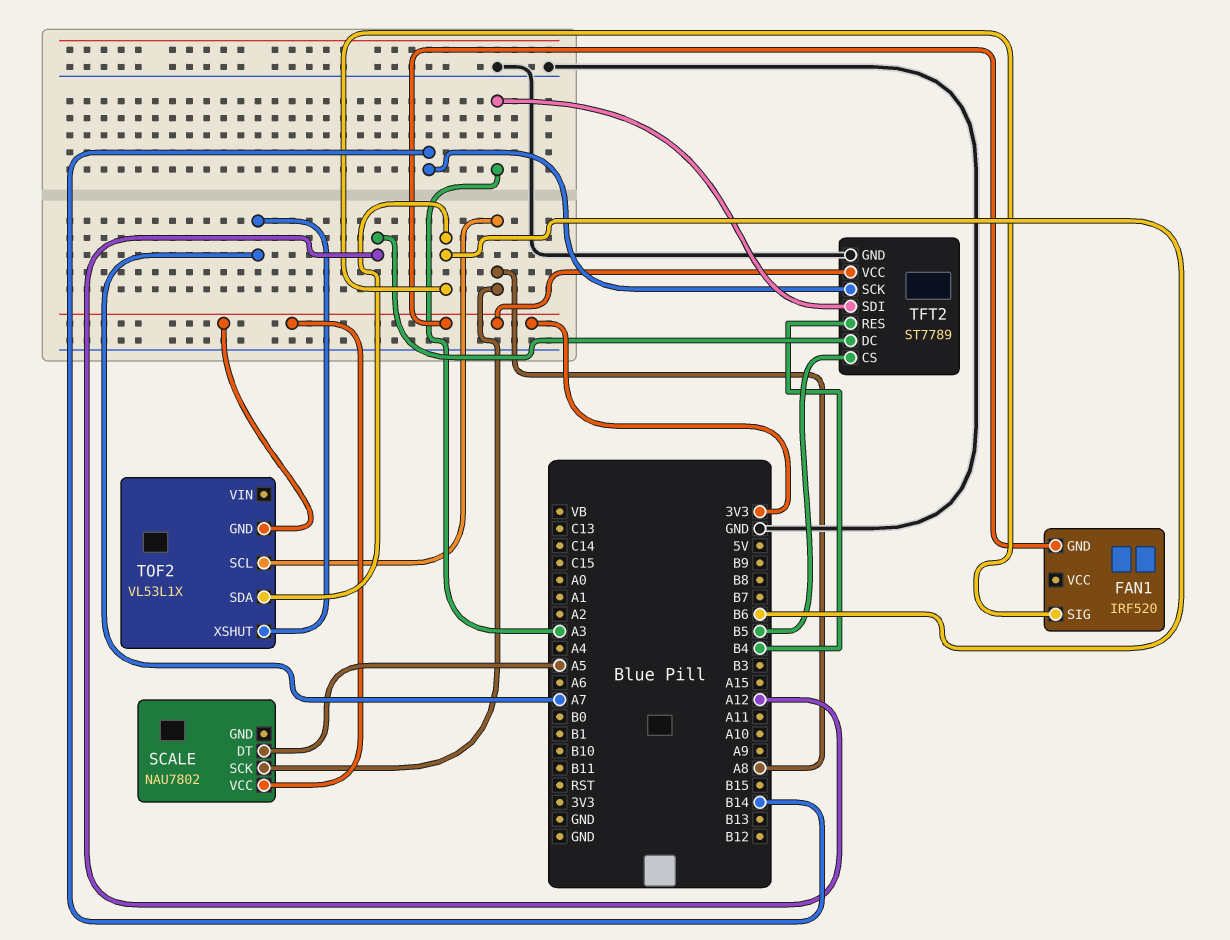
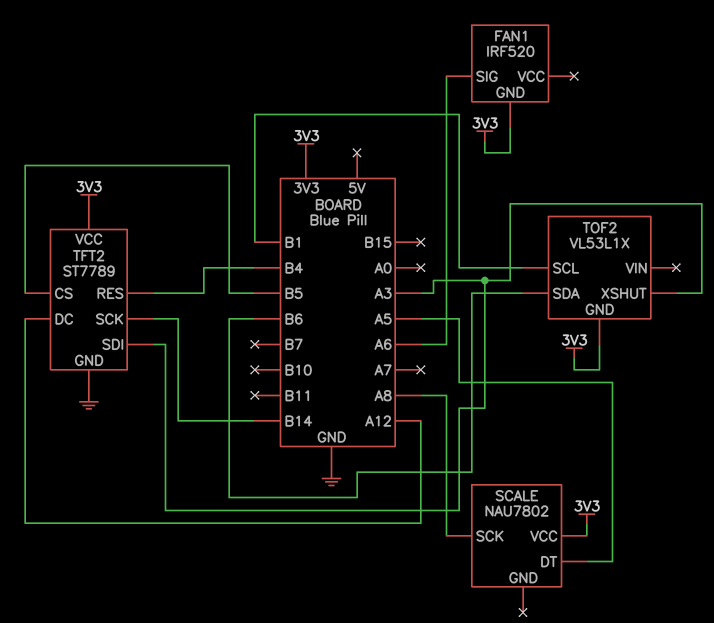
FAN1 pin SIG: B6 -> A6
TOF2 pin SCL: A8 -> B1
TOF2 pin XSHUT: A7 -> A3

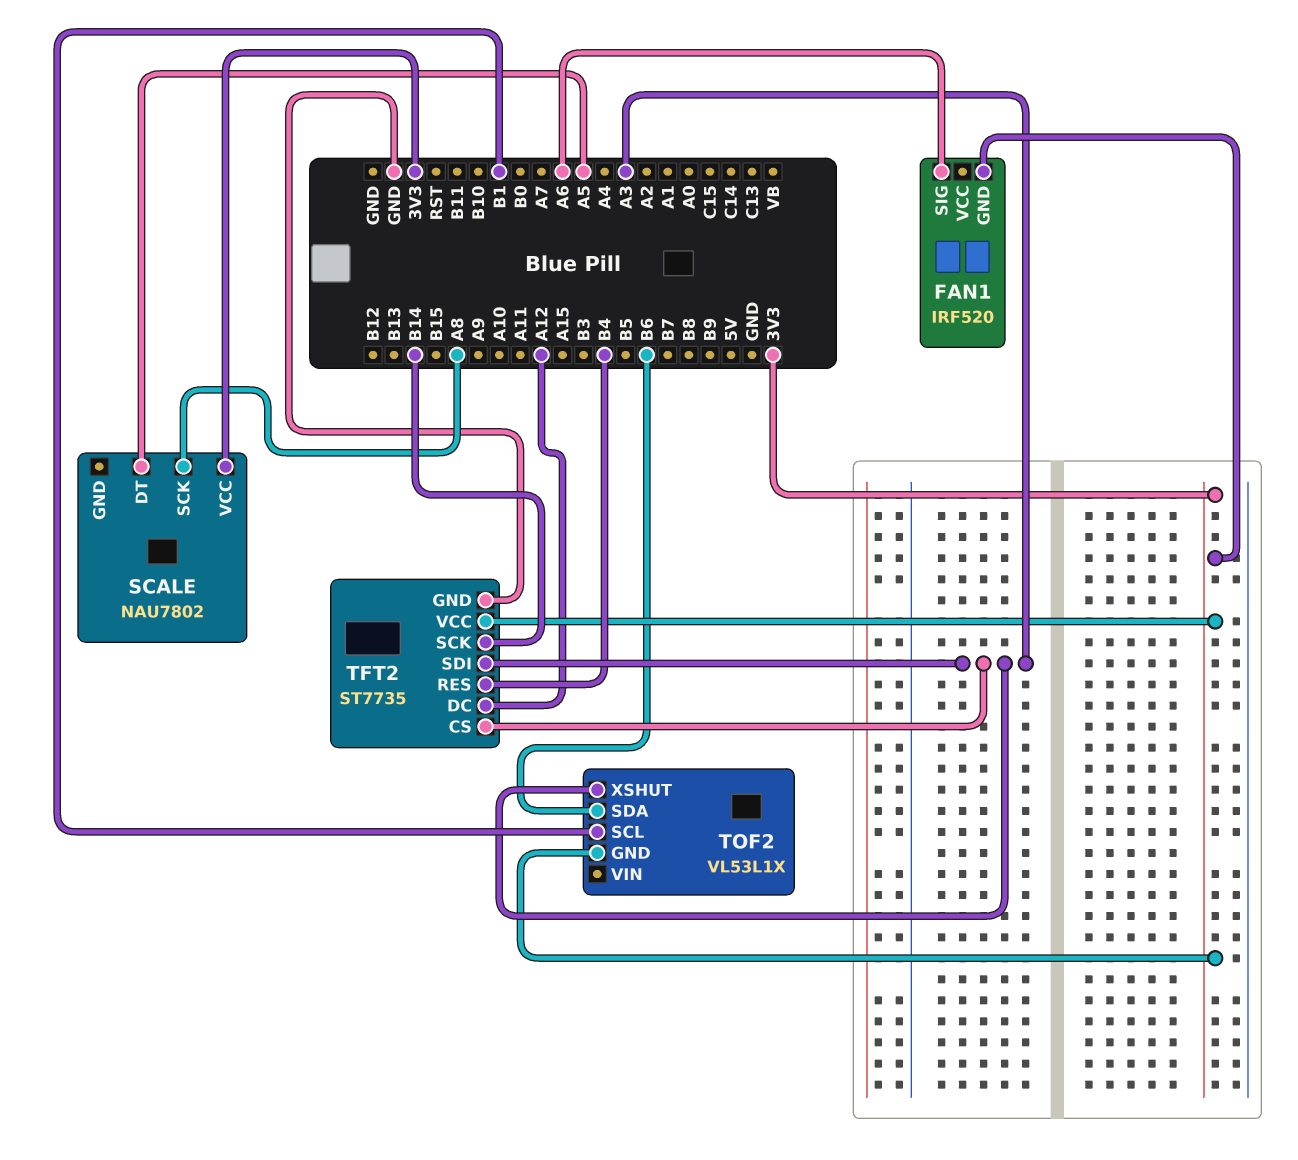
TFT2: ST7789 -> ST7735
TFT2 pin CS: B5 -> A3

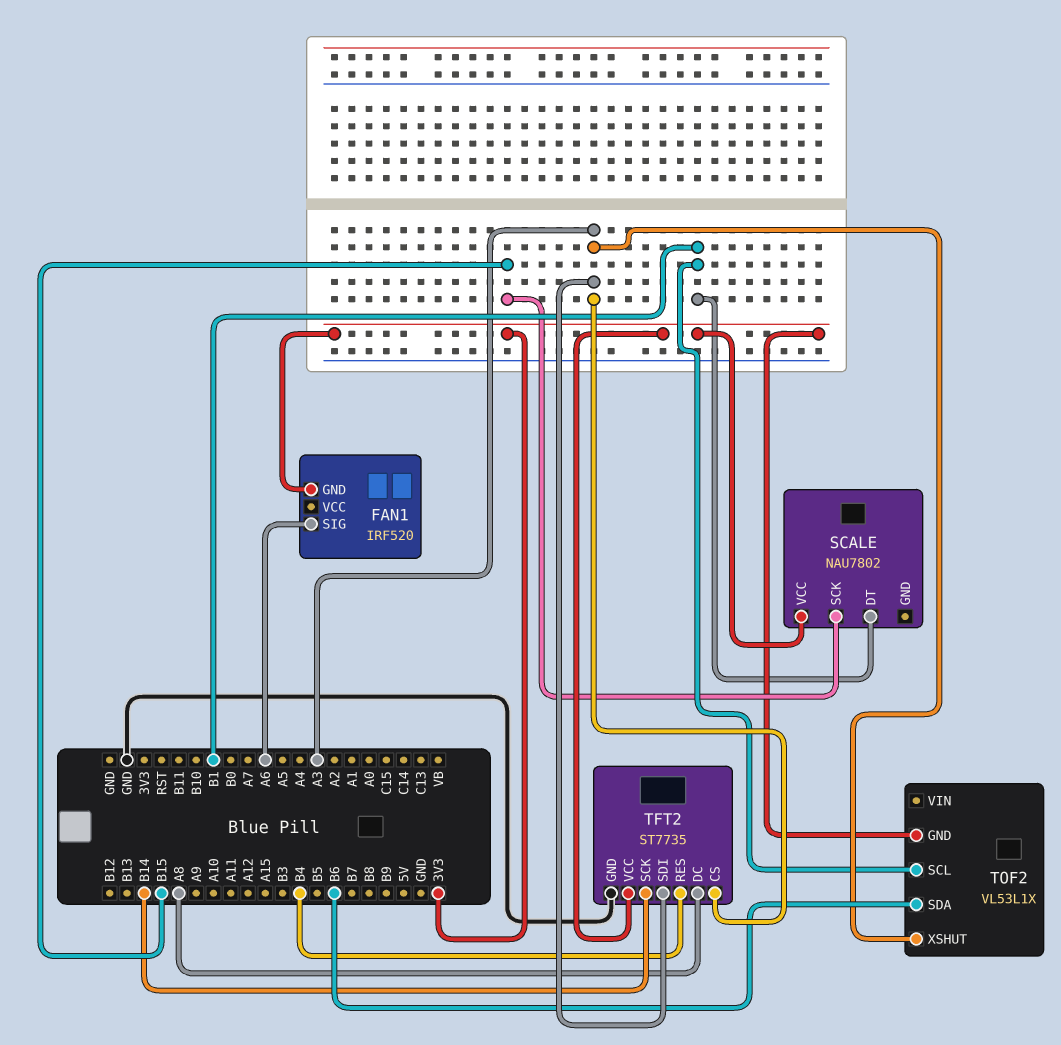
SCALE pin DT: A5 -> B1
SCALE pin SCK: A8 -> B15
TFT2 pin DC: A12 -> A8

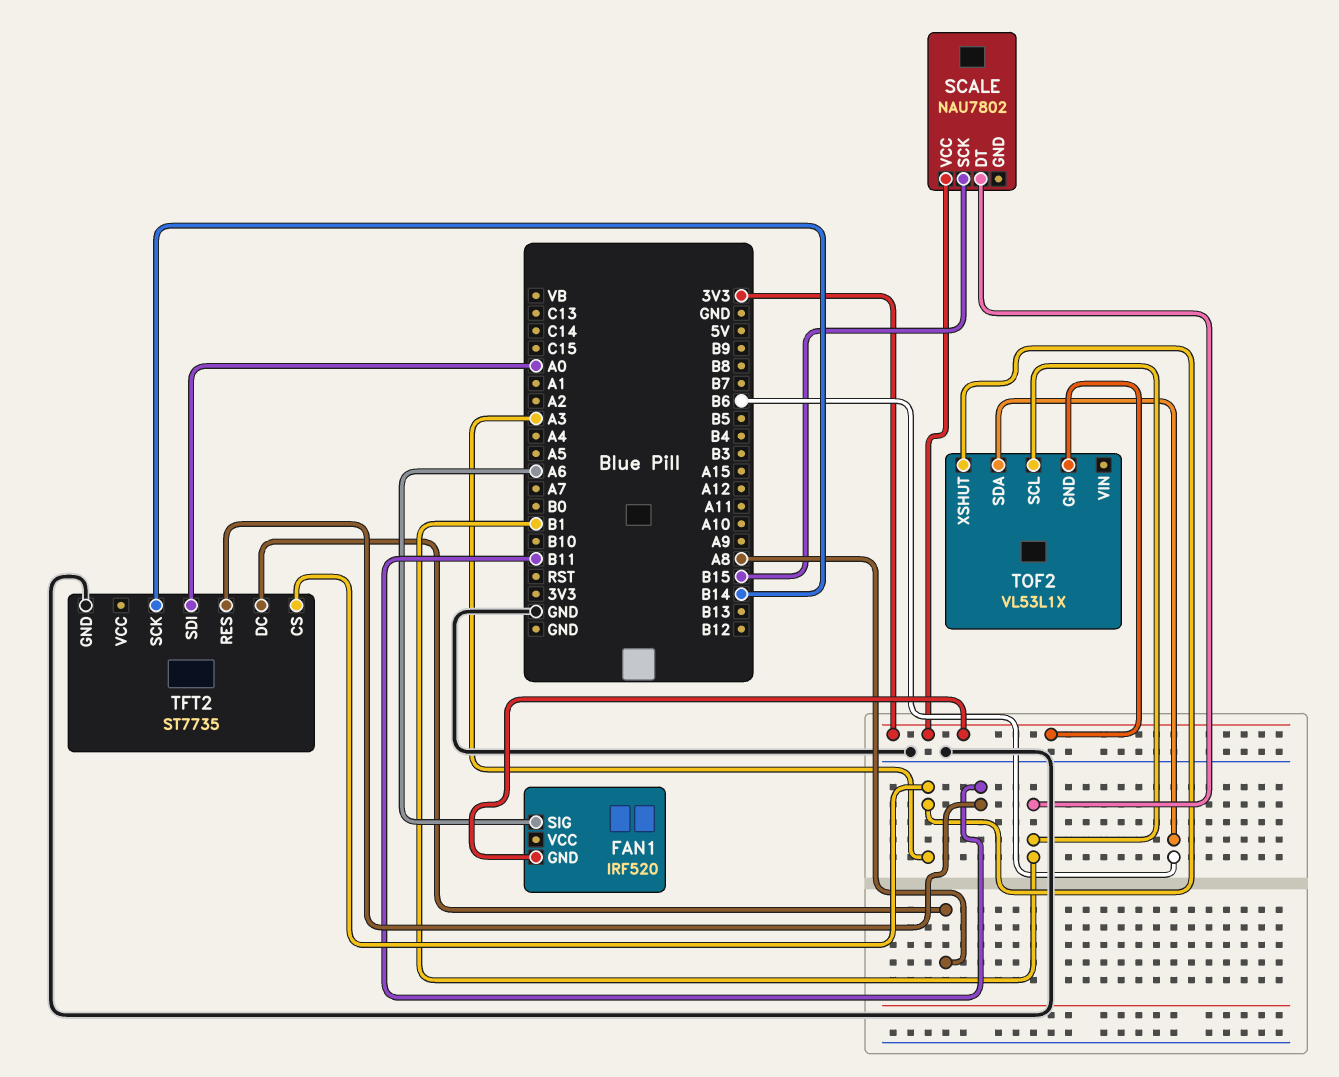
TFT2 pin RES: B4 -> B11
TFT2 pin SDI: A3 -> A0
TFT2 pin VCC: 3V3 -> none

